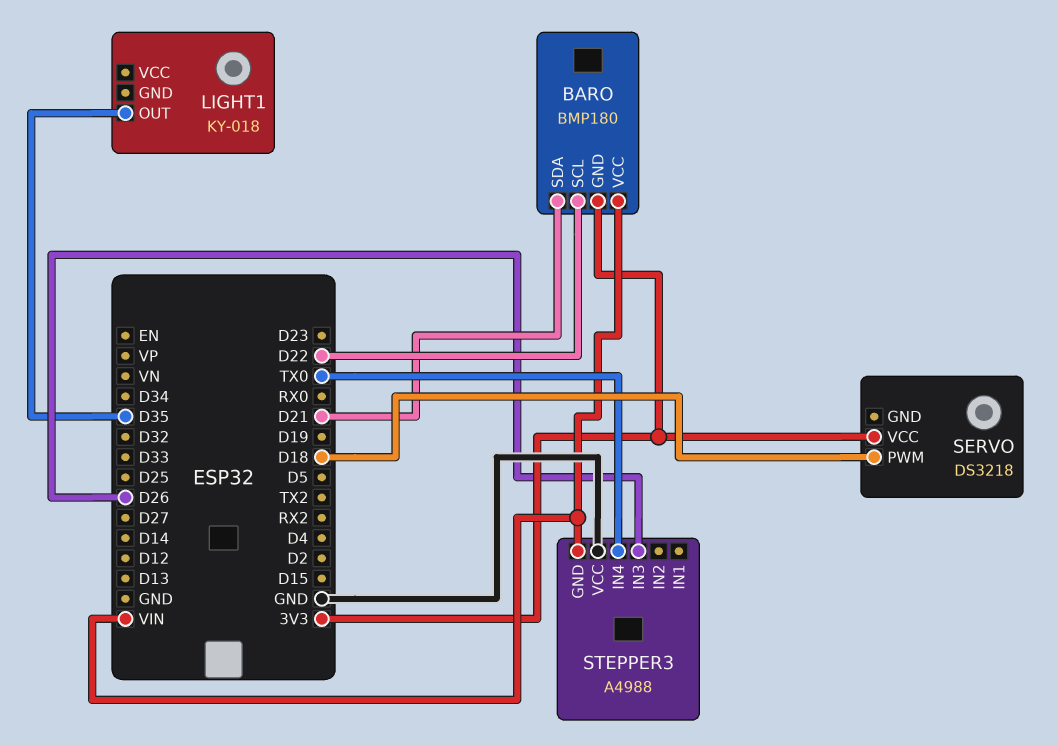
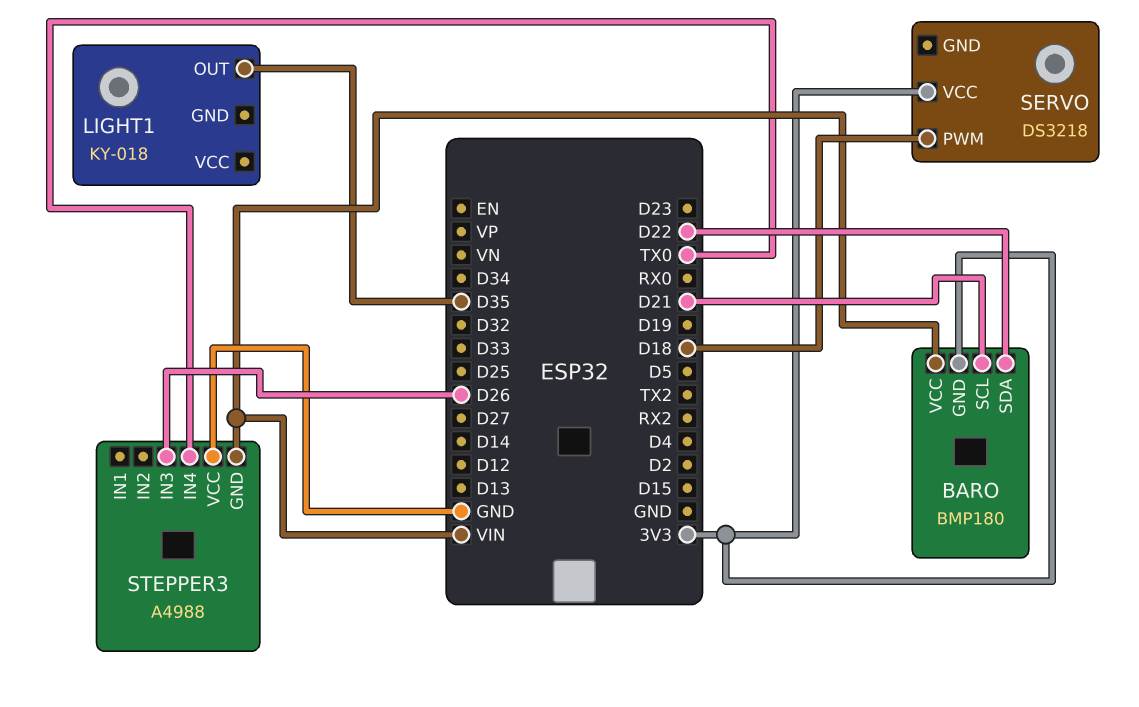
BARO pin SCL: D22 -> D21
BARO pin SDA: D21 -> D22

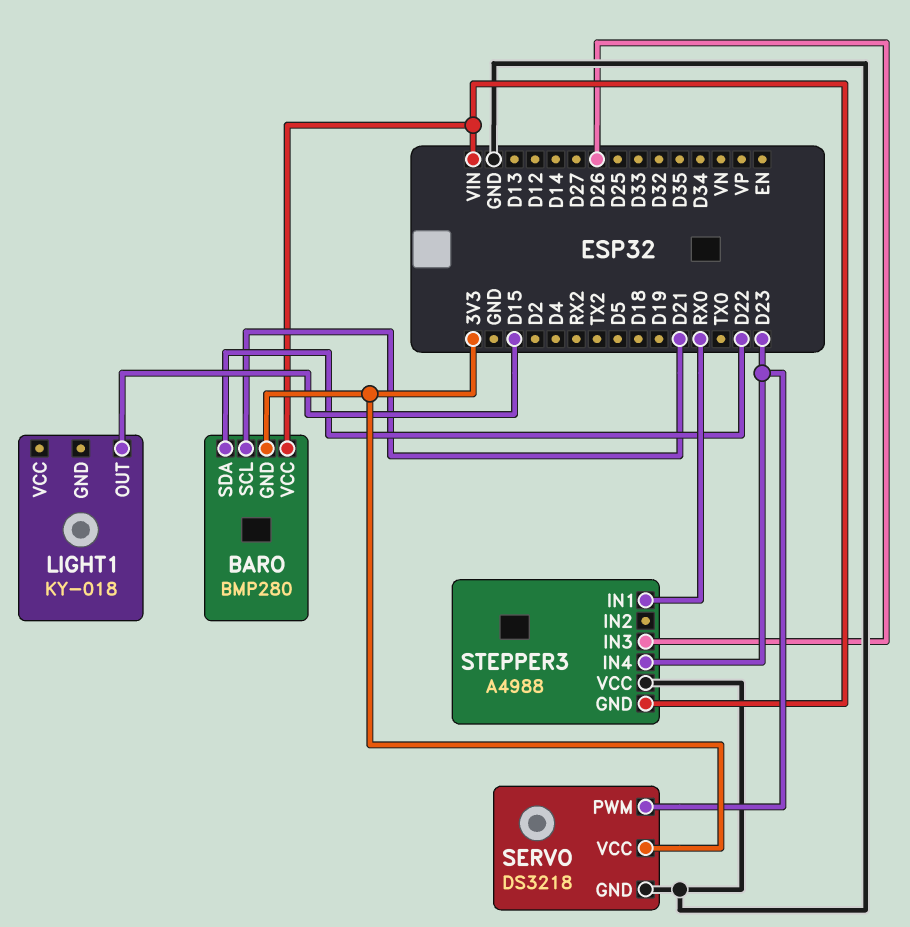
BARO: BMP180 -> BMP280
LIGHT1 pin OUT: D35 -> D15
SERVO pin GND: none -> GND
SERVO pin PWM: D18 -> D23
STEPPER3 pin IN1: none -> RX0
STEPPER3 pin IN4: TX0 -> D23

